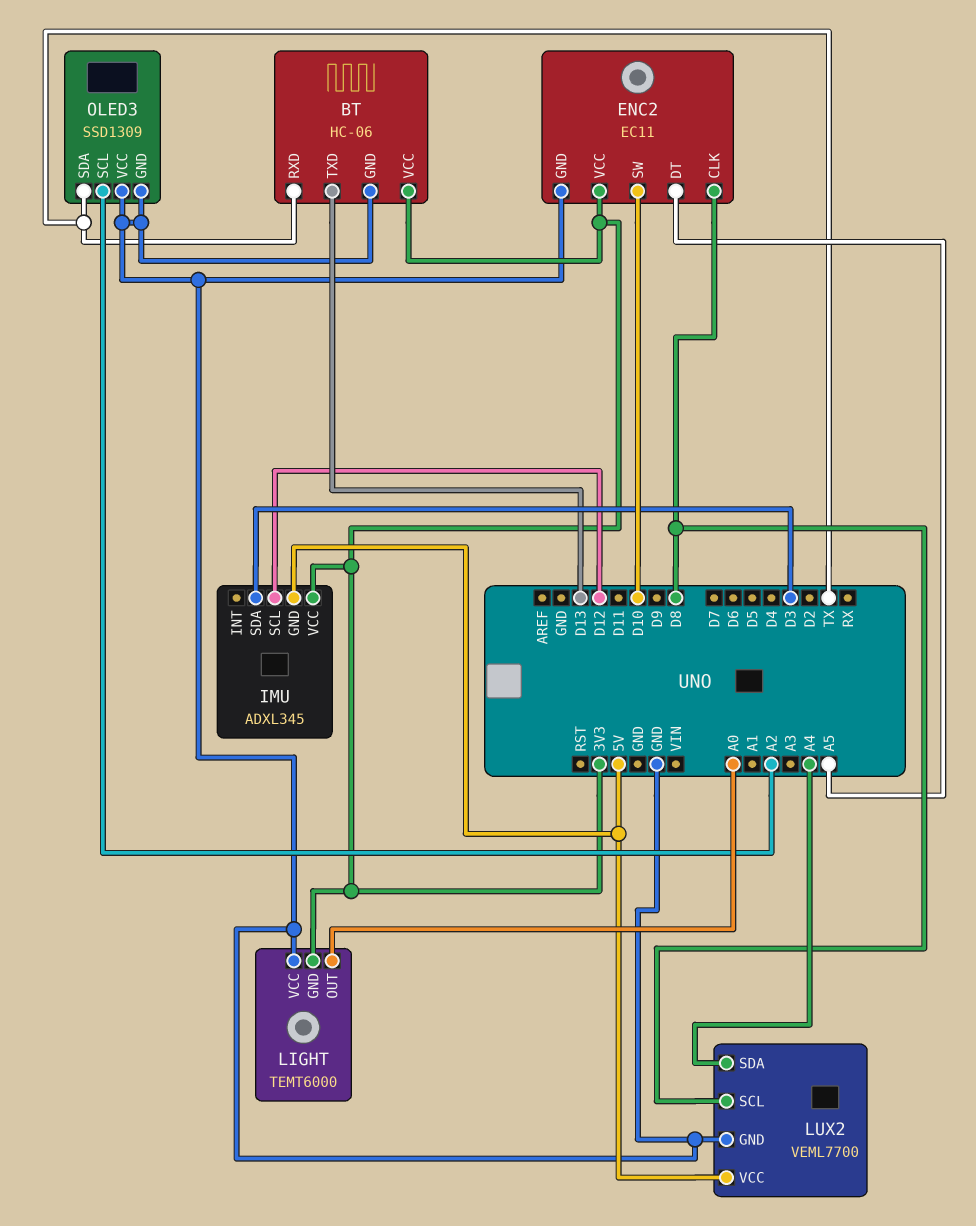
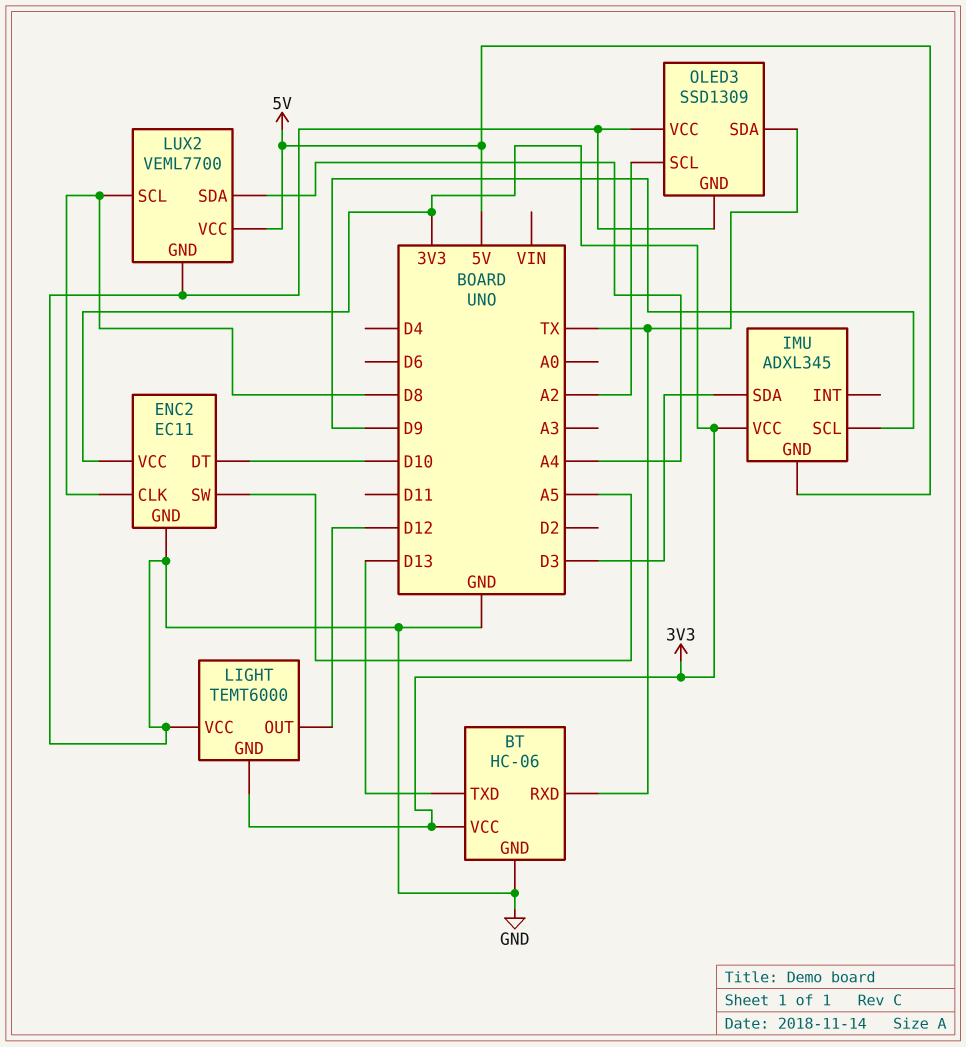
ENC2 pin DT: A5 -> D10
ENC2 pin SW: D10 -> A5
IMU pin SCL: D12 -> D9
LIGHT pin OUT: A0 -> D12

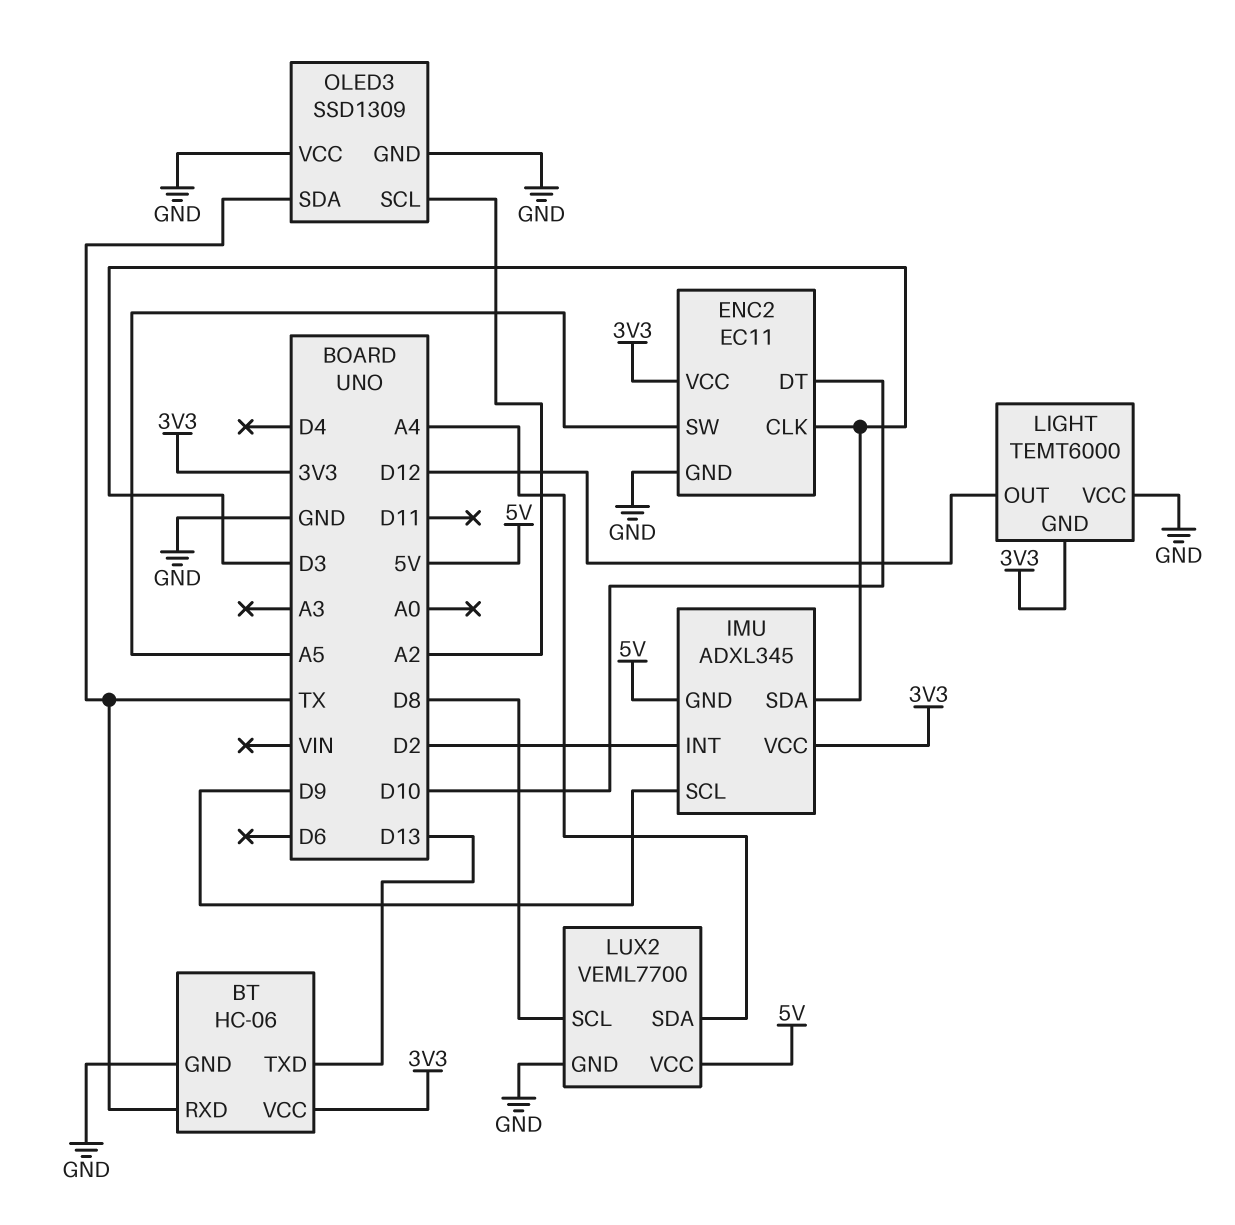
ENC2 pin CLK: D8 -> D3
IMU pin INT: none -> D2

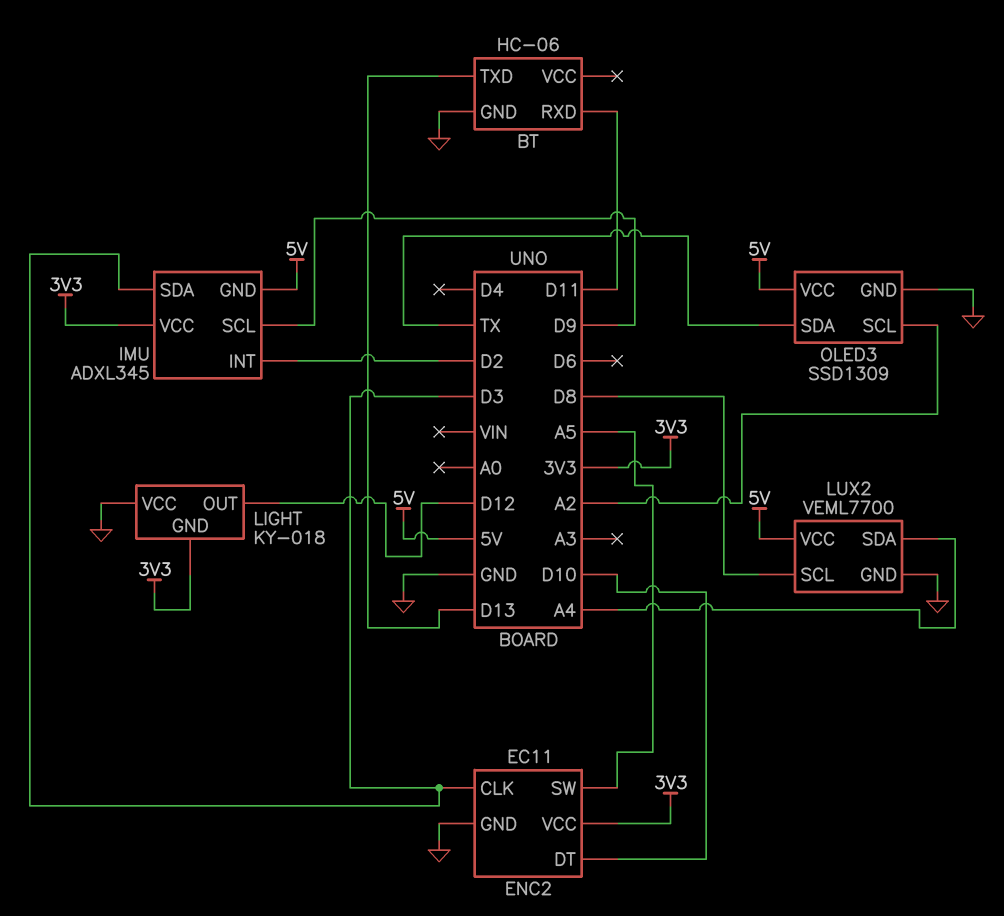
BT pin RXD: TX -> D11
BT pin VCC: 3V3 -> none
LIGHT: TEMT6000 -> KY-018
OLED3 pin VCC: GND -> 5V

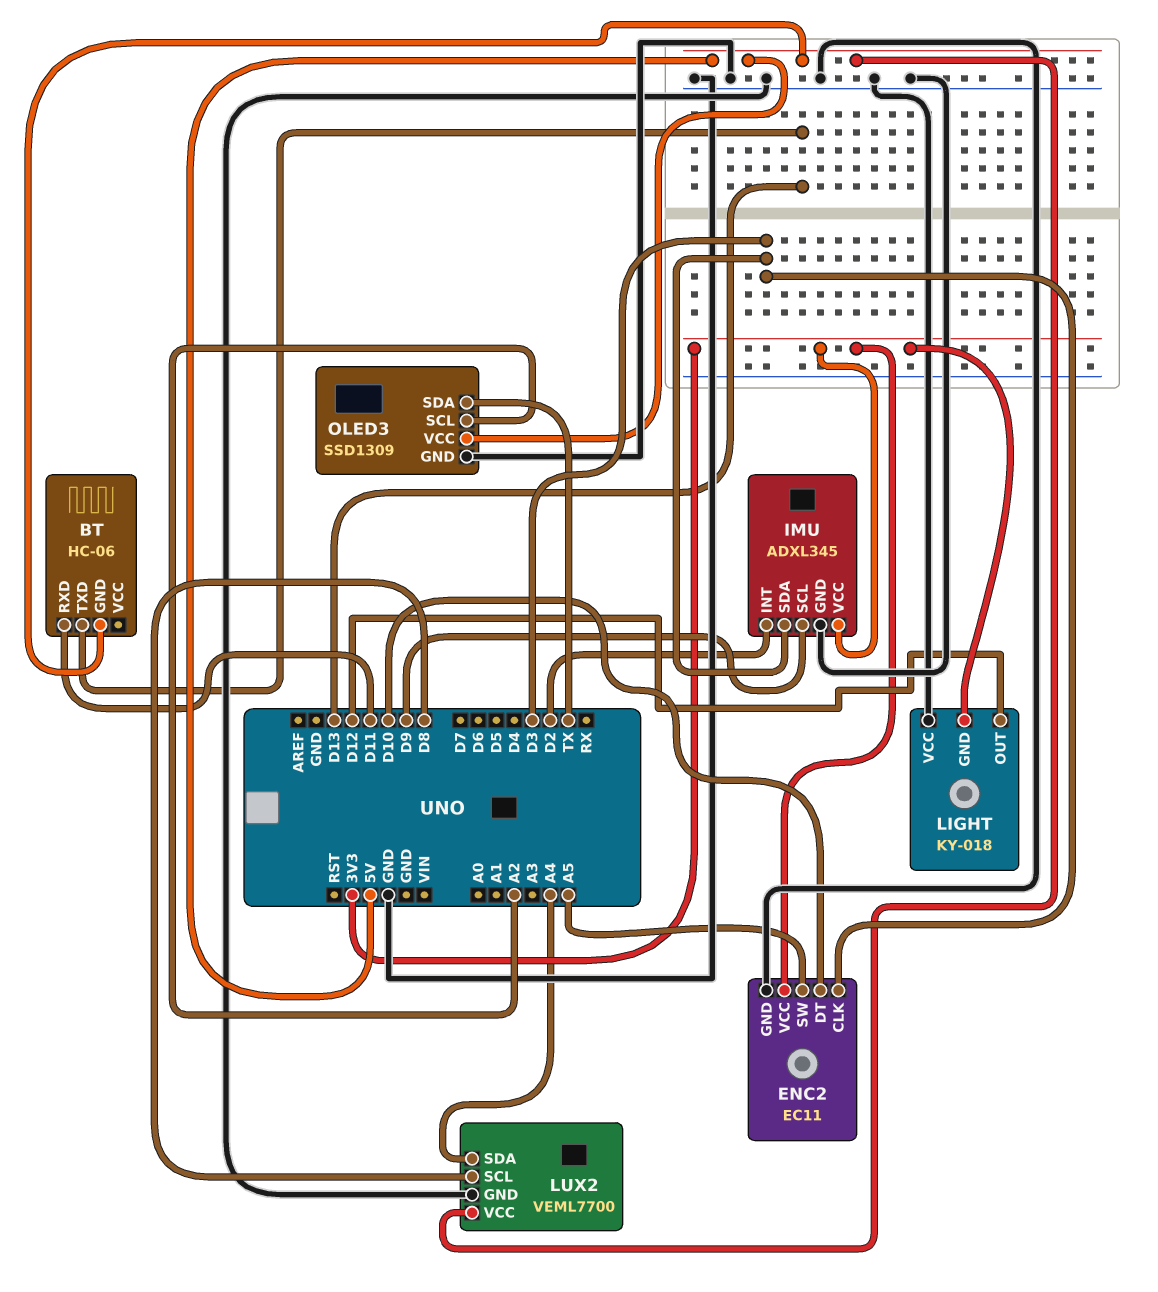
BT pin GND: GND -> 5V
IMU pin GND: 5V -> GND

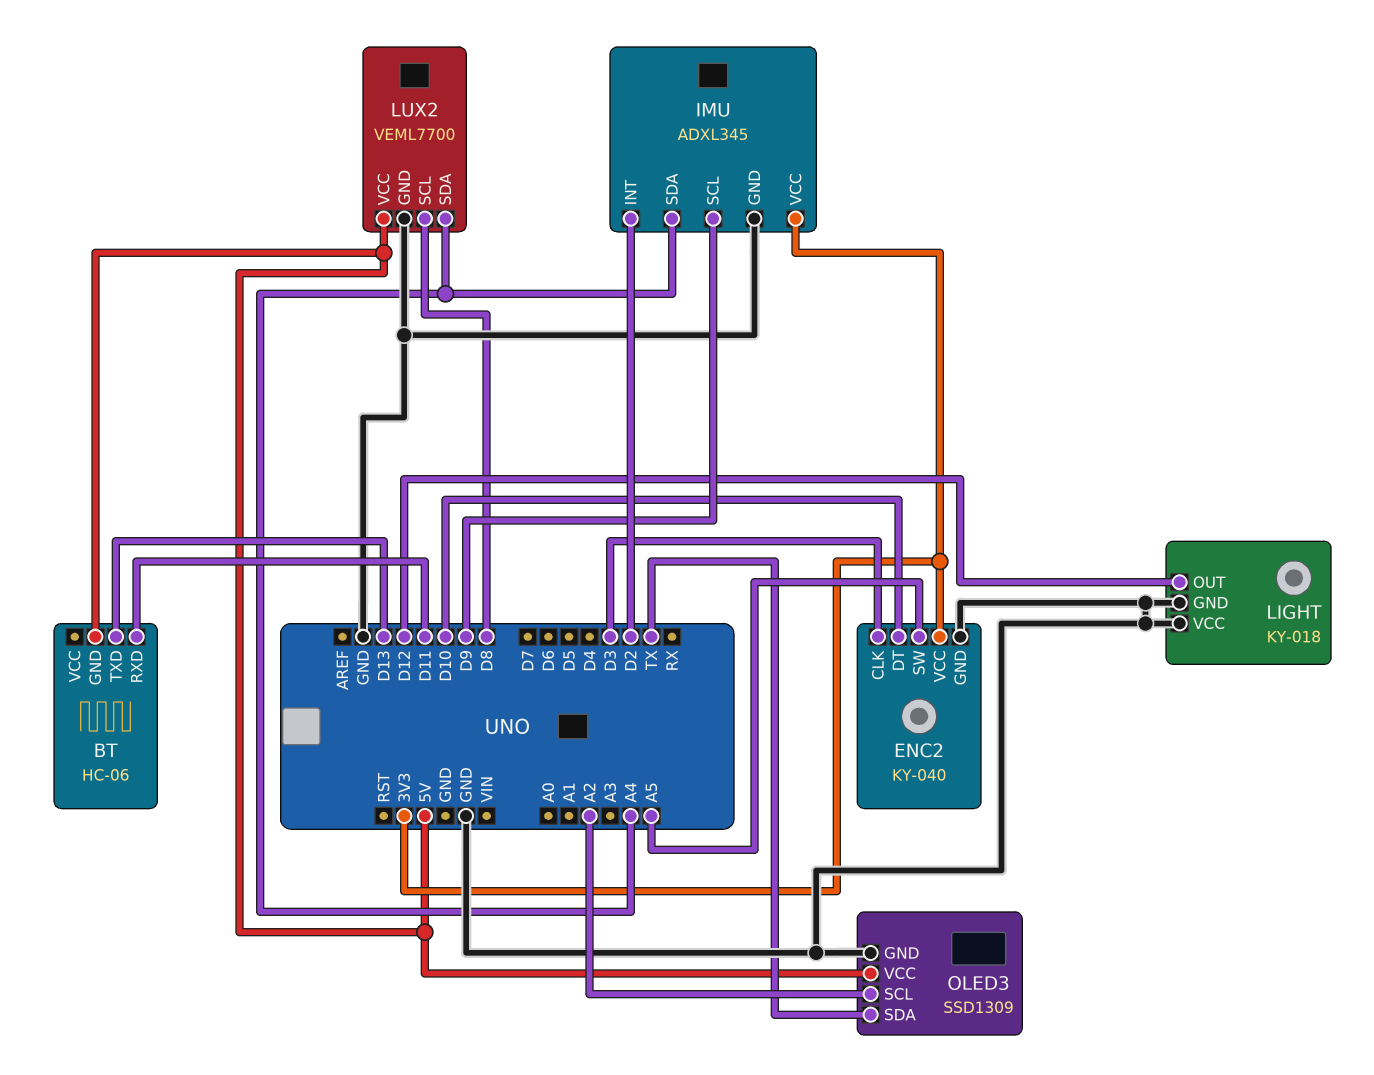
ENC2: EC11 -> KY-040
IMU pin SDA: D3 -> A4
LIGHT pin GND: 3V3 -> GND

